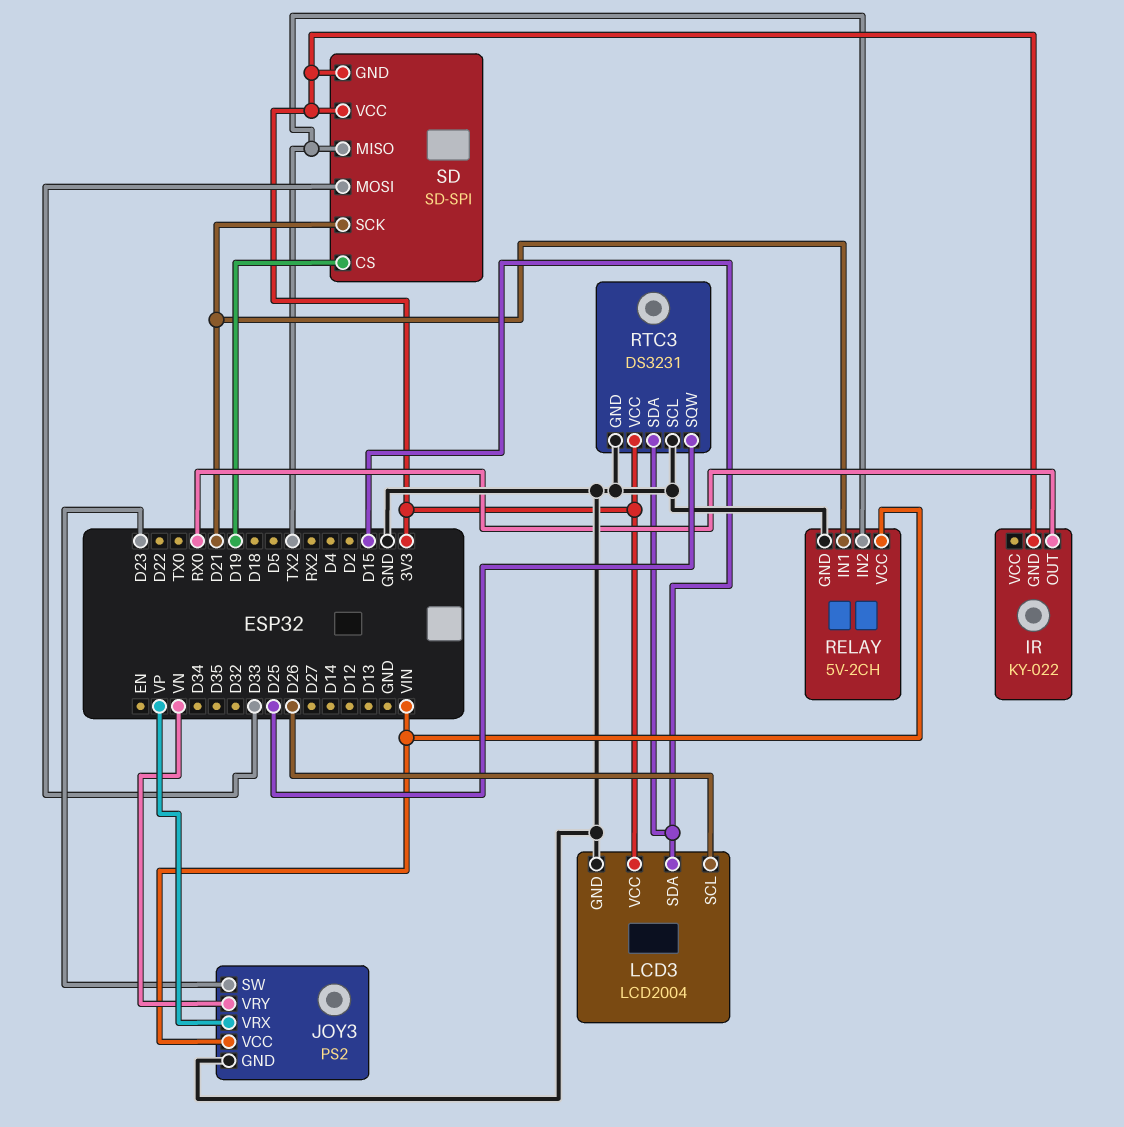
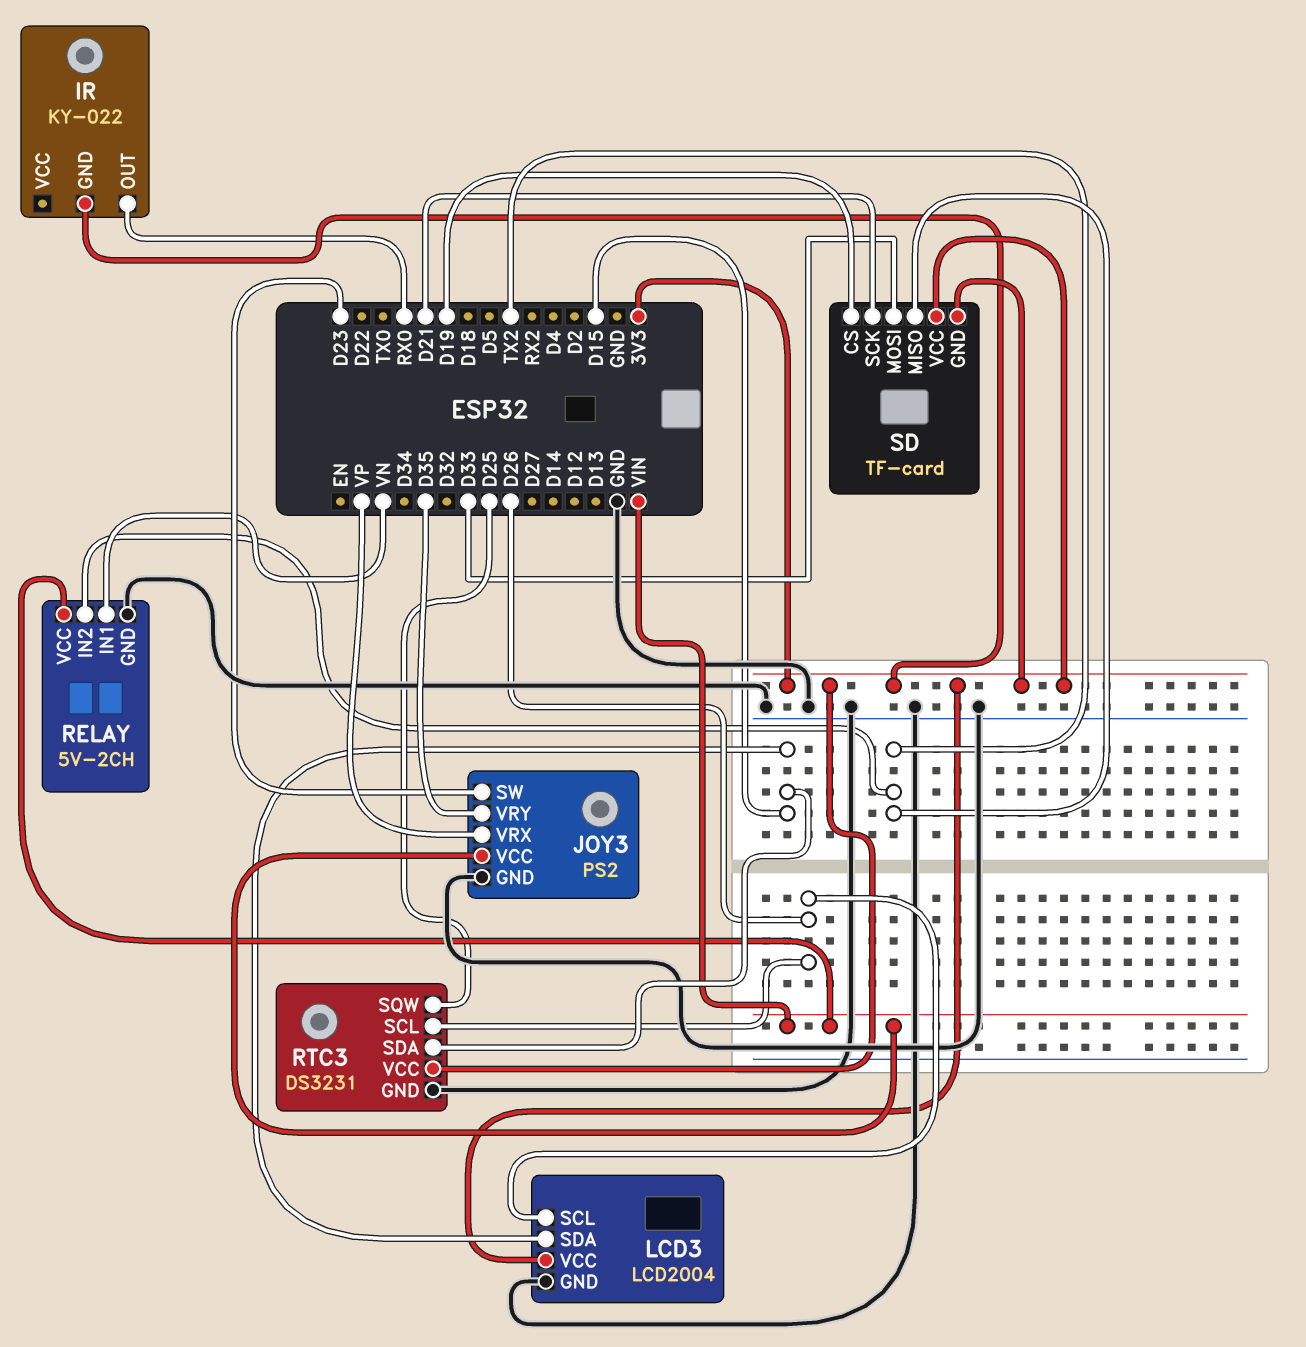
JOY3 pin VRY: VN -> D35
RELAY pin IN1: D21 -> VN
RTC3 pin SCL: GND -> D26
SD: SD-SPI -> TF-card

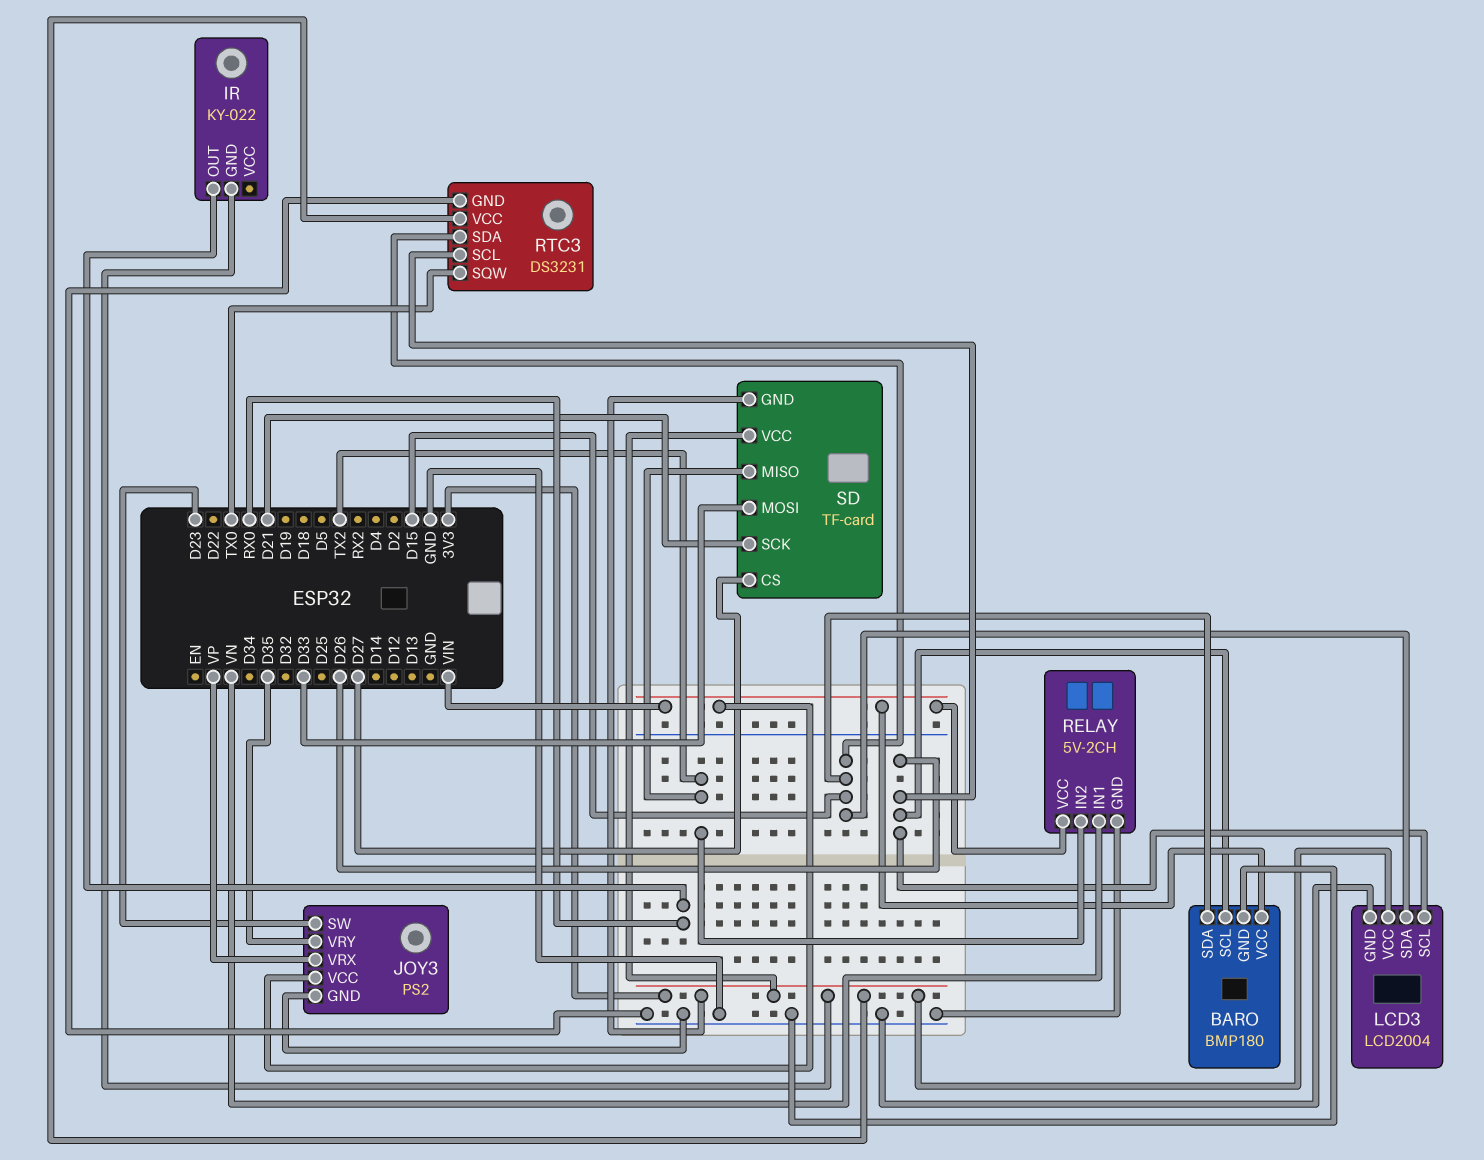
BARO: none -> BMP180
BARO pin GND: none -> GND
BARO pin SCL: none -> D26
BARO pin SDA: none -> D15
BARO pin VCC: none -> VIN
RTC3 pin SQW: D25 -> TX0
SD pin CS: D19 -> D27

